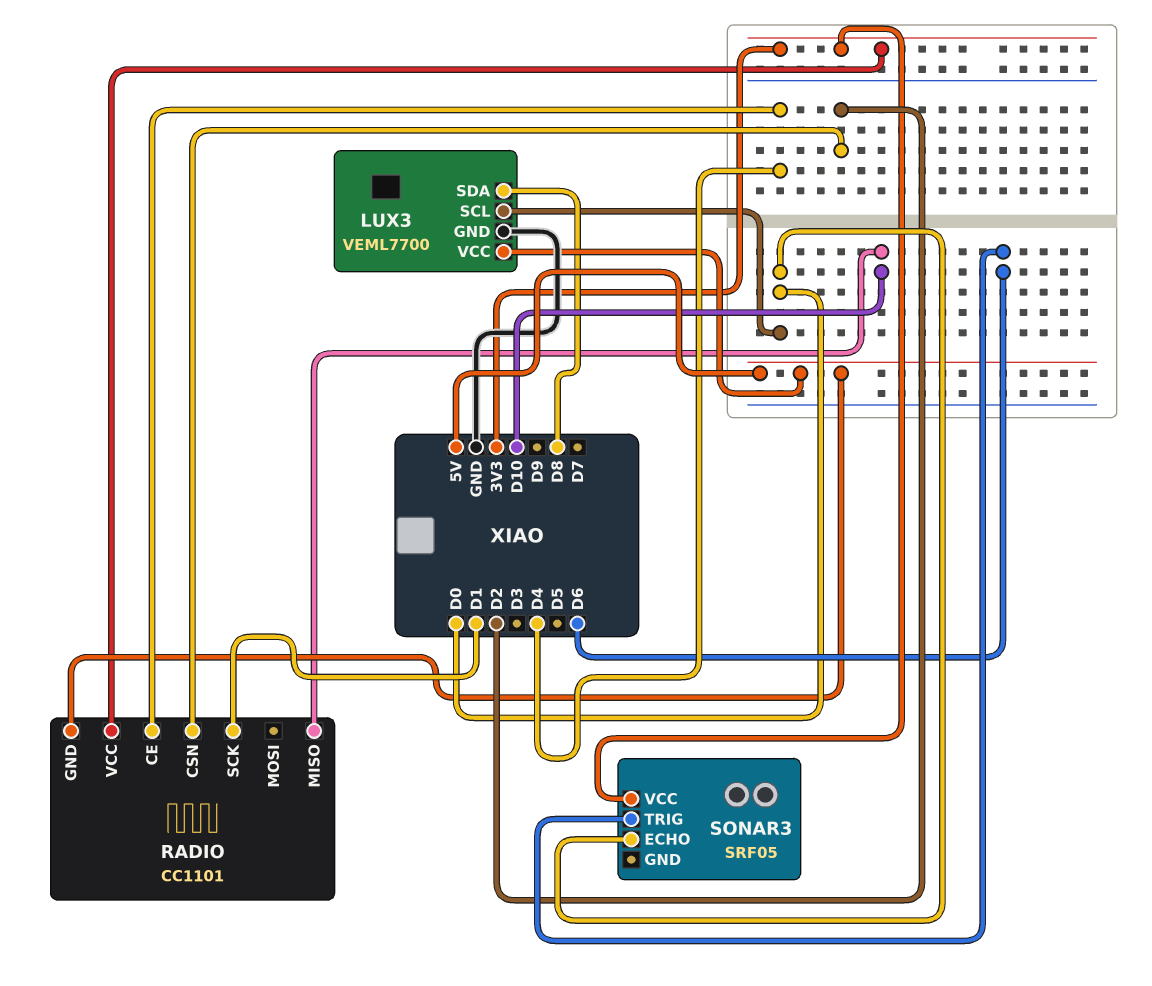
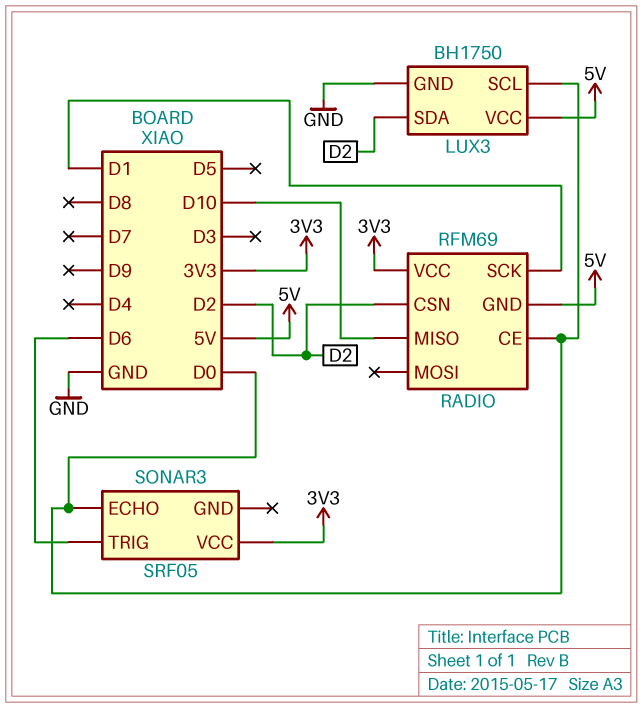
LUX3: VEML7700 -> BH1750
LUX3 pin SDA: D8 -> D2
RADIO: CC1101 -> RFM69
RADIO pin CE: D4 -> D0

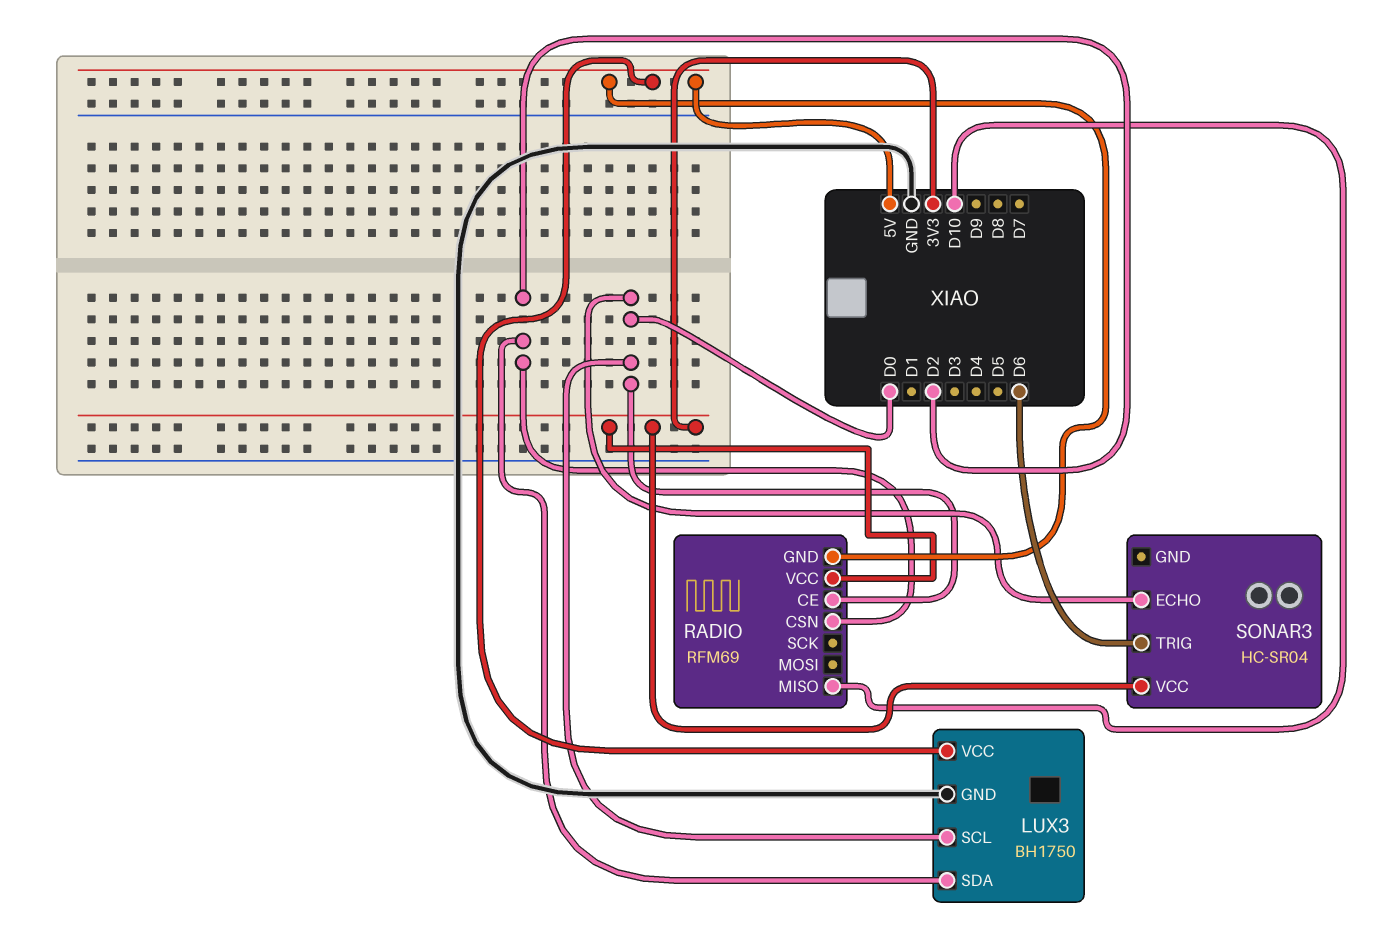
RADIO pin SCK: D1 -> none
SONAR3: SRF05 -> HC-SR04

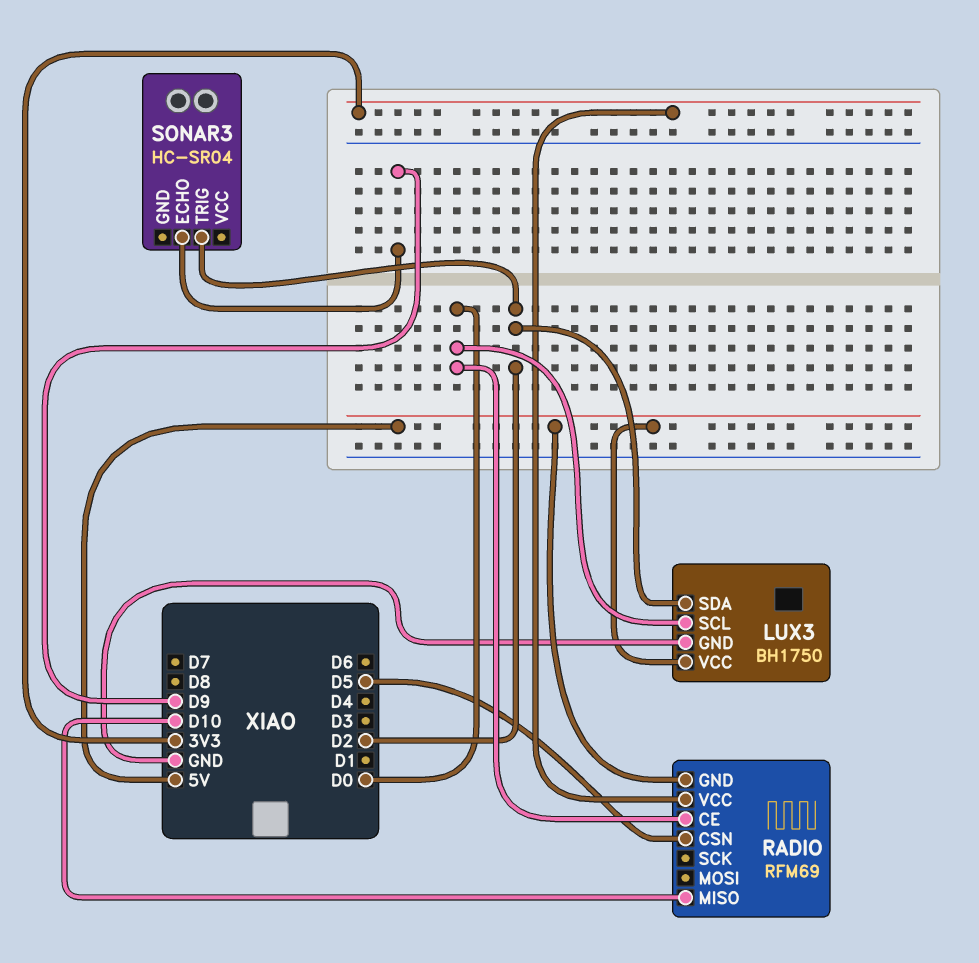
RADIO pin CSN: D2 -> D5
SONAR3 pin ECHO: D0 -> D9
SONAR3 pin TRIG: D6 -> D2
SONAR3 pin VCC: 3V3 -> none

